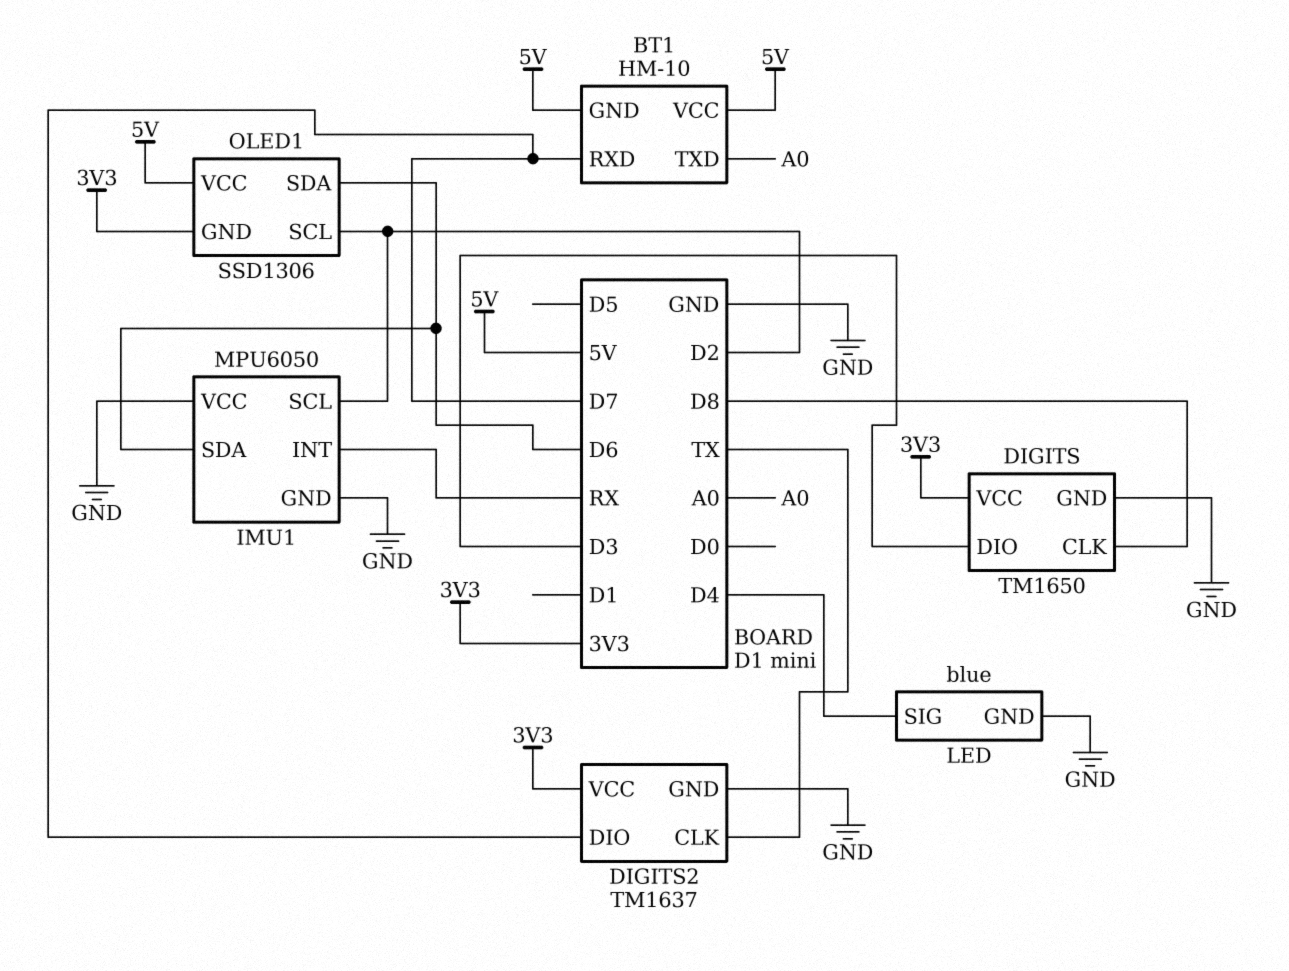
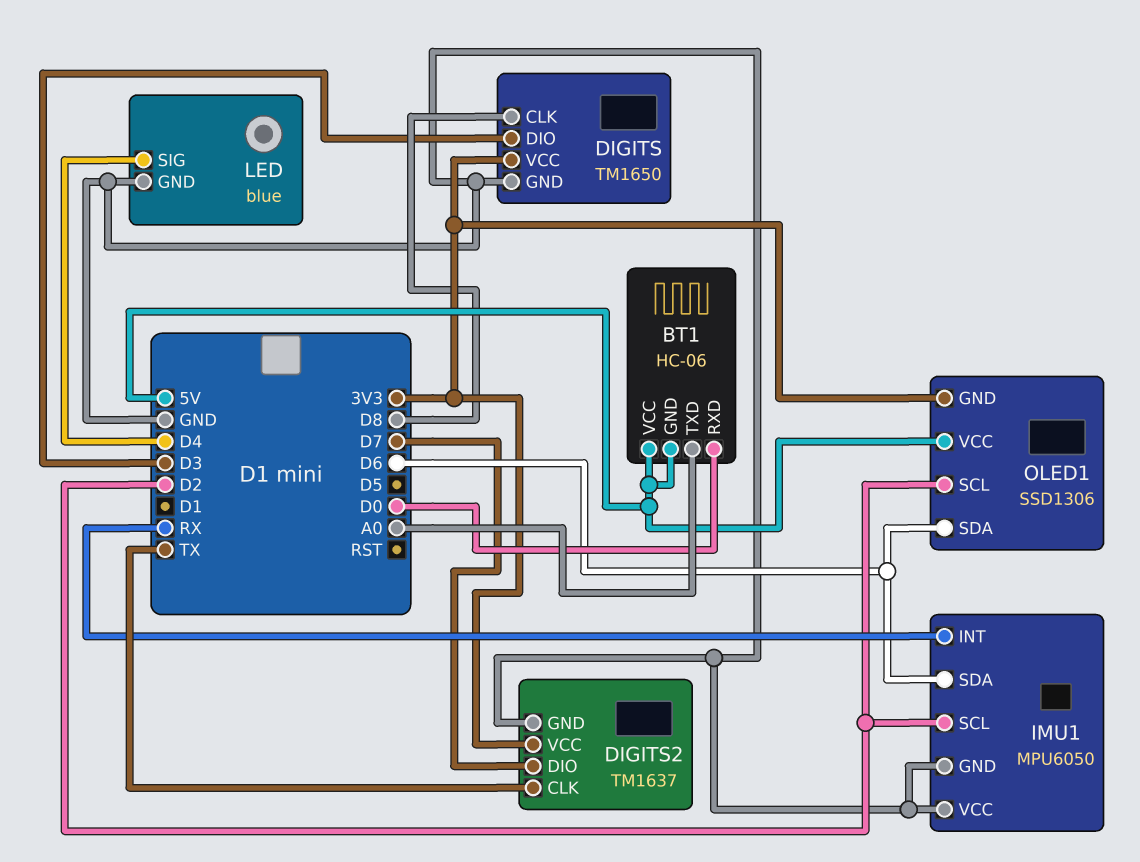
BT1: HM-10 -> HC-06
BT1 pin RXD: D7 -> D0

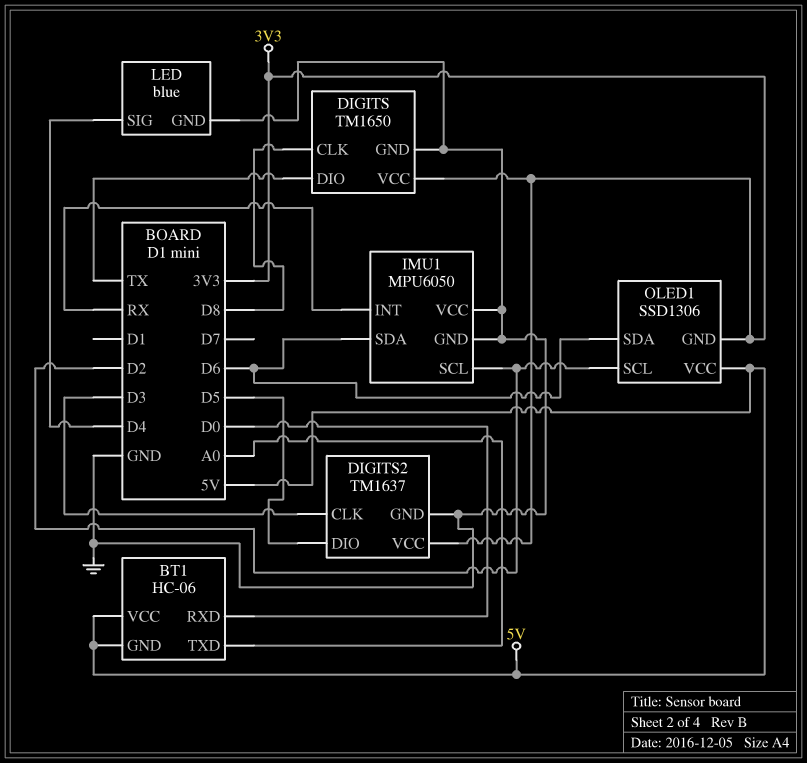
DIGITS pin DIO: D3 -> TX
DIGITS2 pin CLK: TX -> D3
DIGITS2 pin DIO: D7 -> D5

